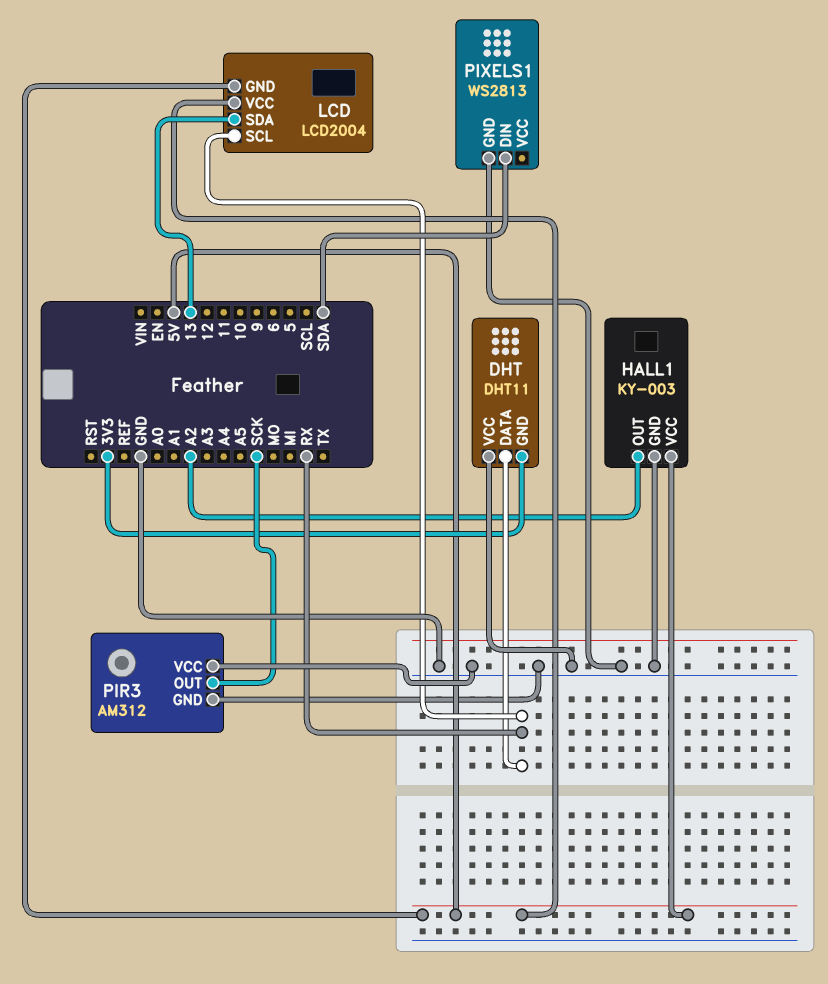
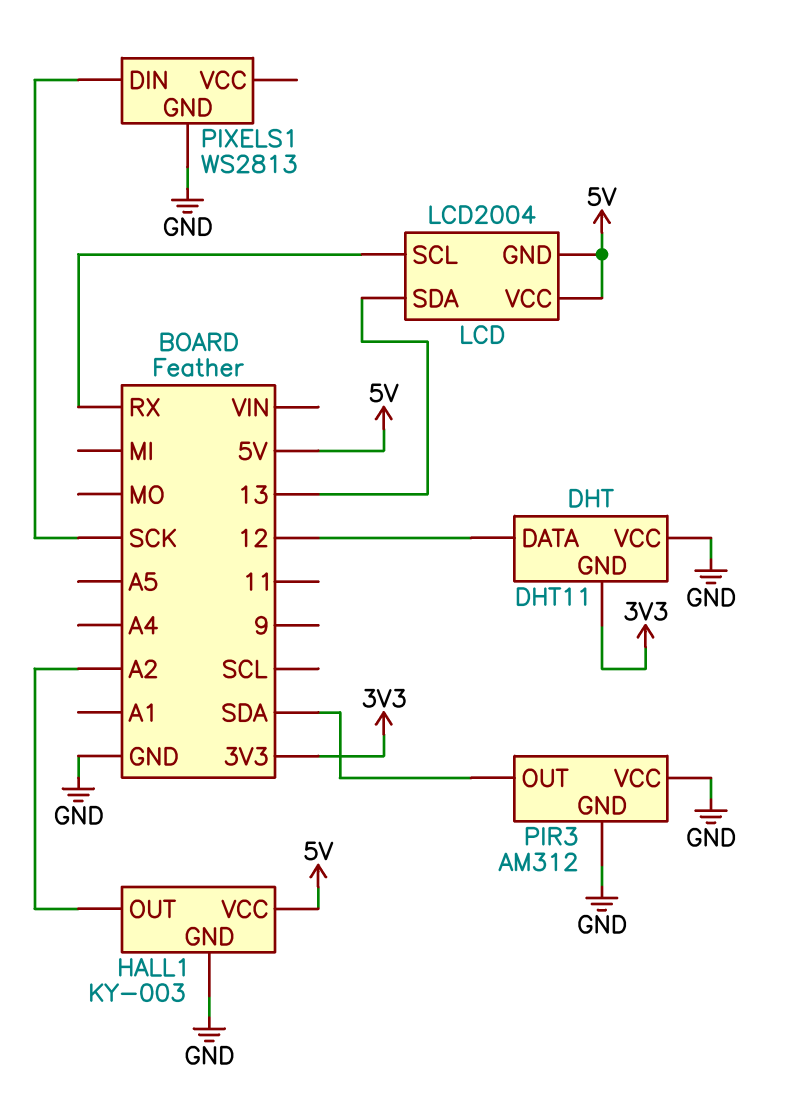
DHT pin DATA: RX -> 12
PIR3 pin OUT: SCK -> SDA
PIXELS1 pin DIN: SDA -> SCK

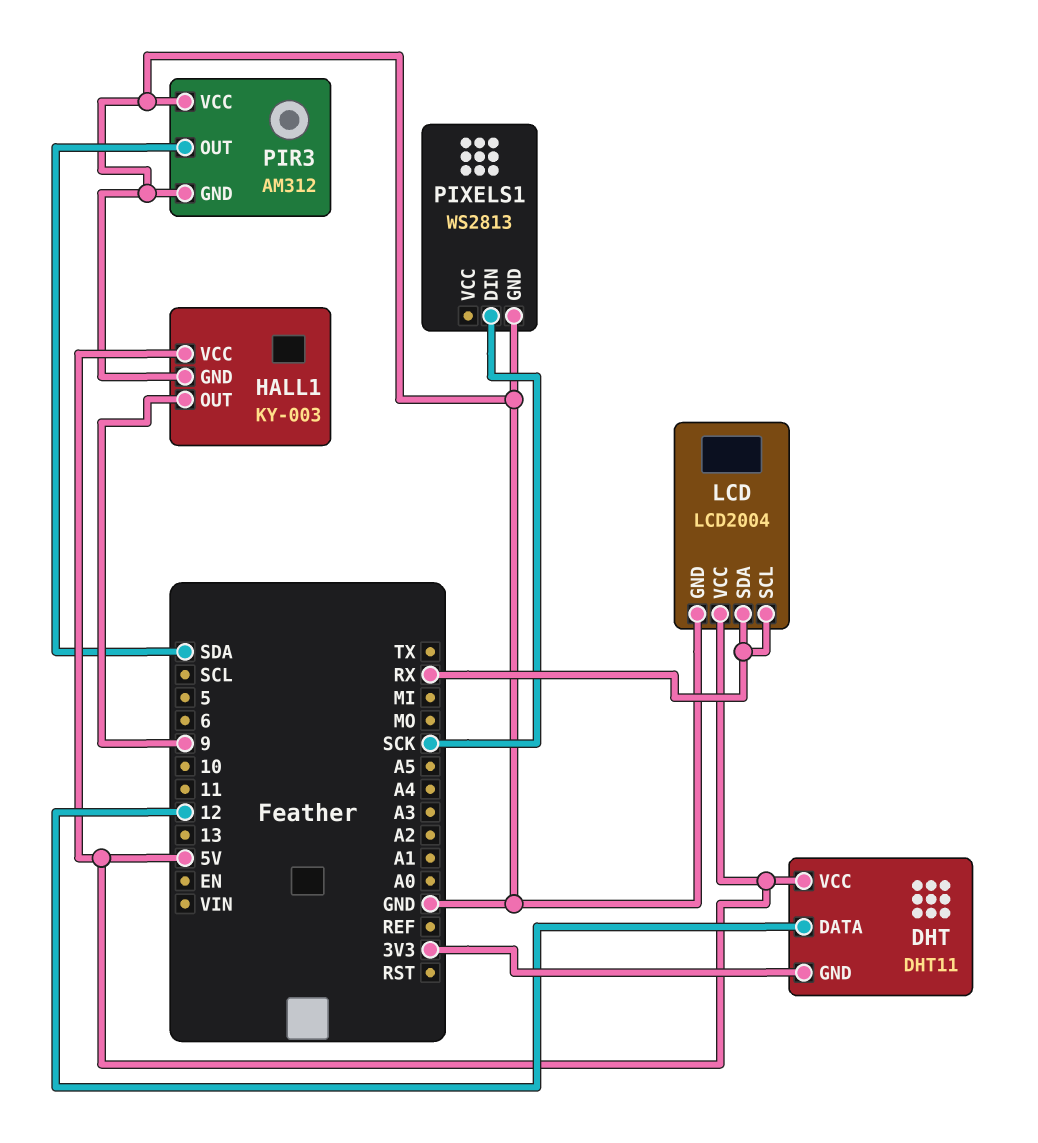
DHT pin VCC: GND -> 5V
HALL1 pin OUT: A2 -> 9
LCD pin GND: 5V -> GND
LCD pin SDA: 13 -> RX

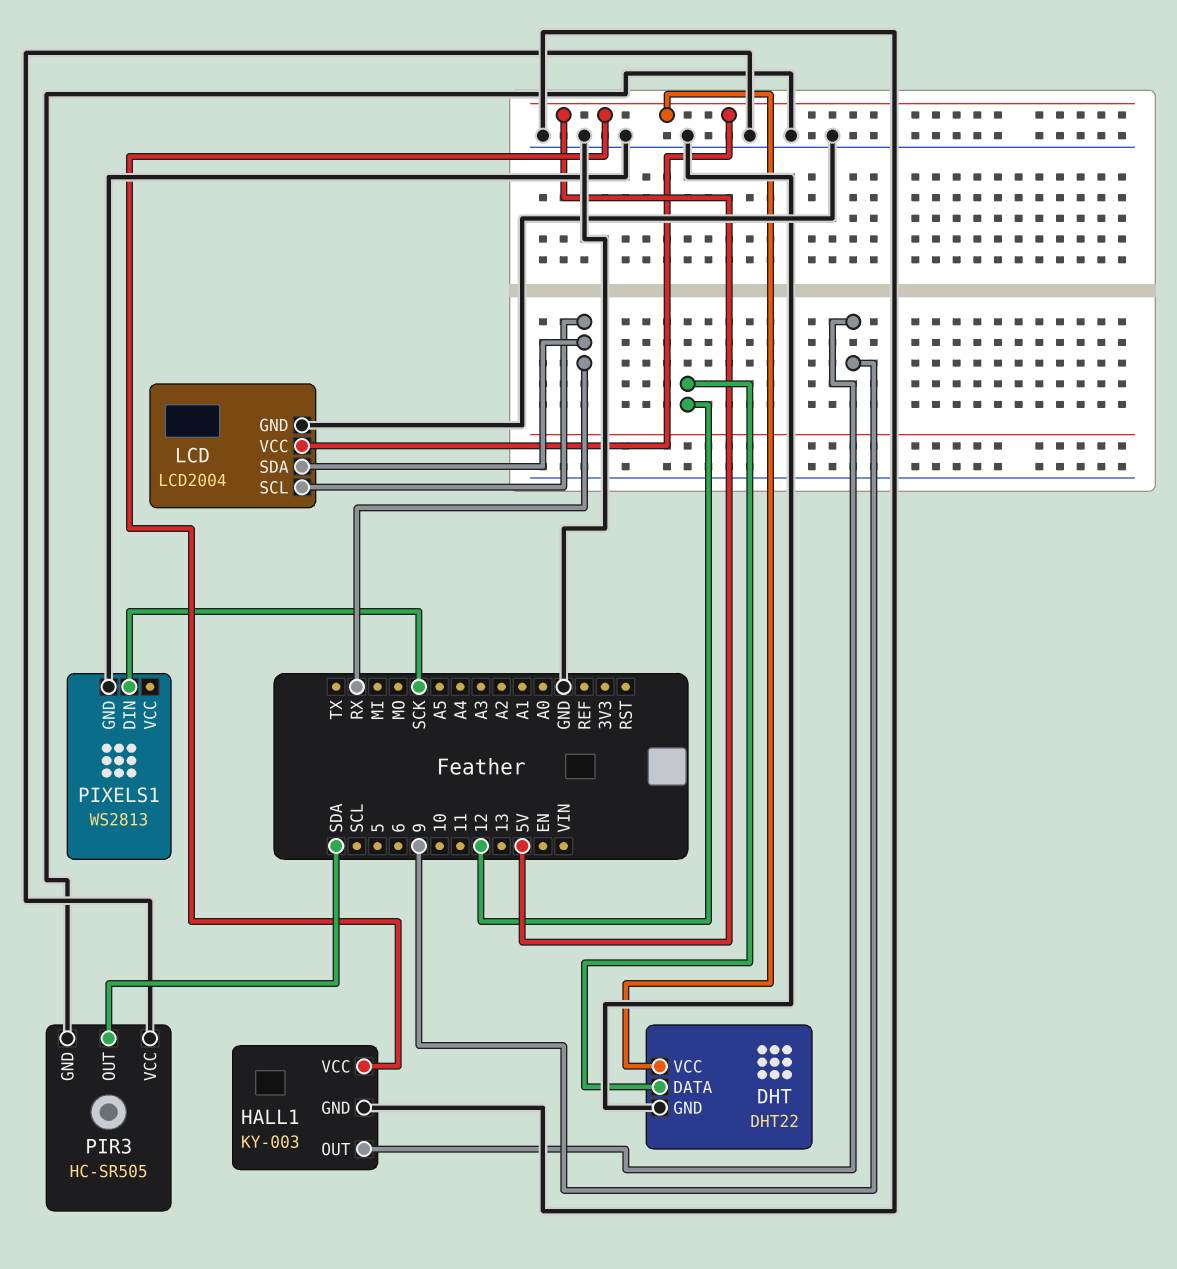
DHT: DHT11 -> DHT22
DHT pin GND: 3V3 -> GND
PIR3: AM312 -> HC-SR505

